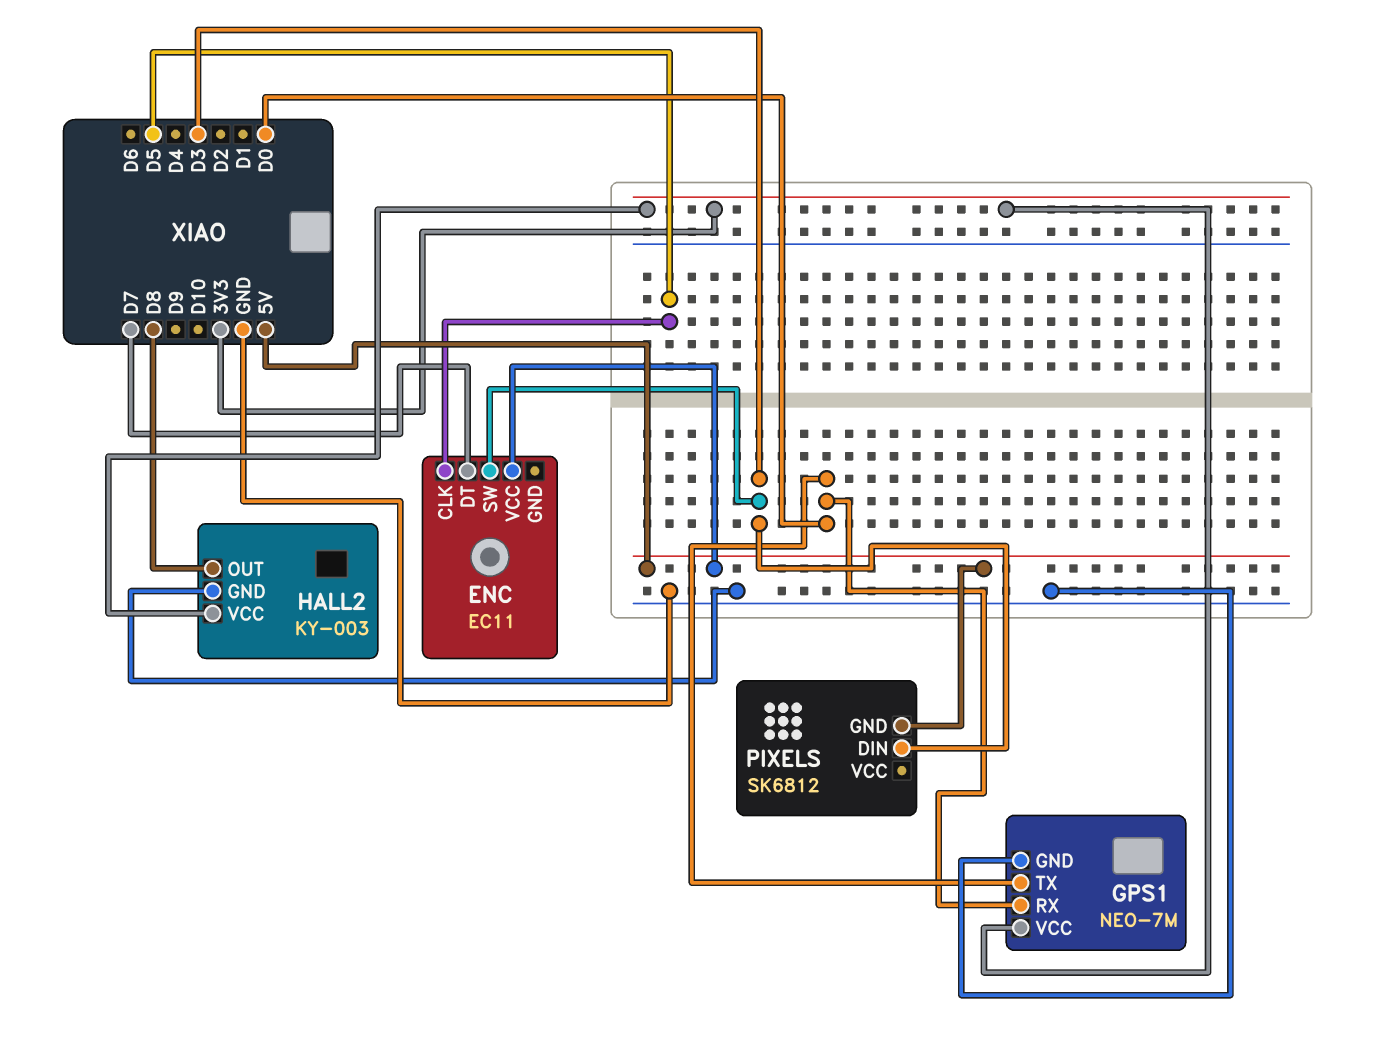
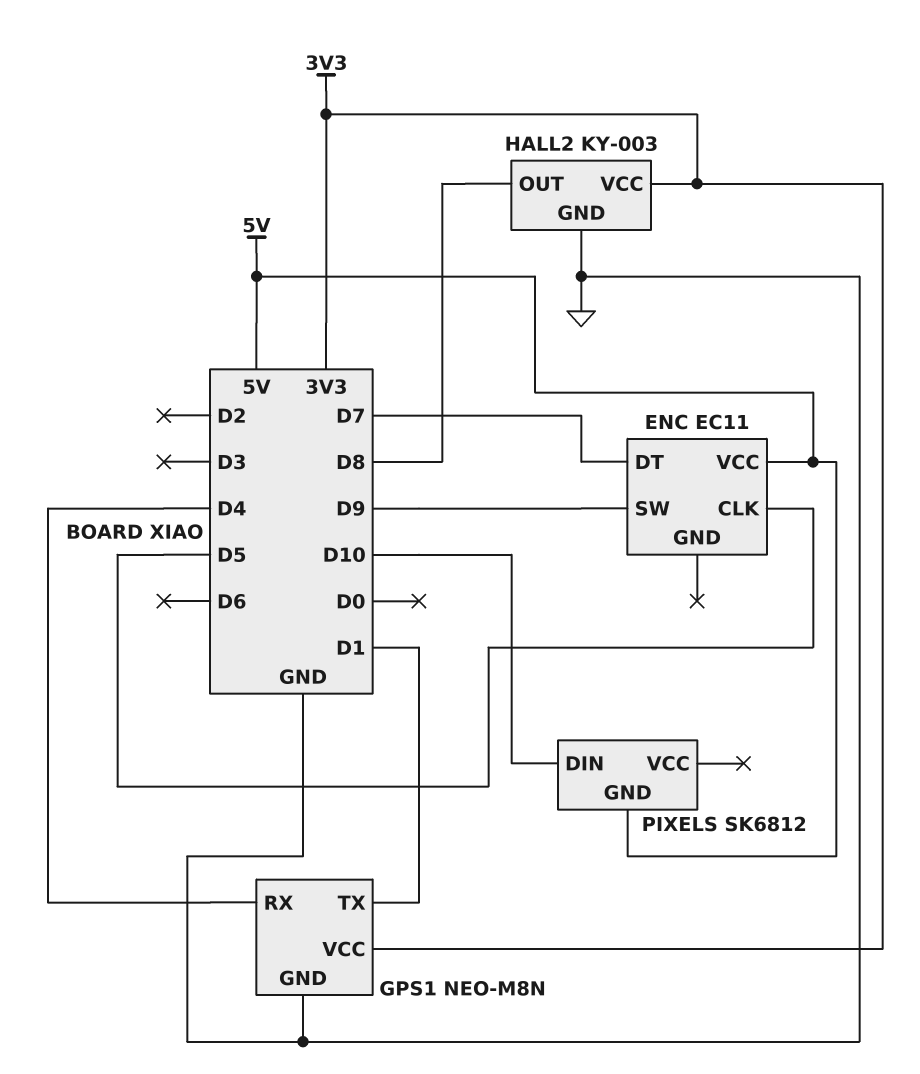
ENC pin SW: D3 -> D9
GPS1: NEO-7M -> NEO-M8N
GPS1 pin RX: D0 -> D4
GPS1 pin TX: D0 -> D1
PIXELS pin DIN: D3 -> D10

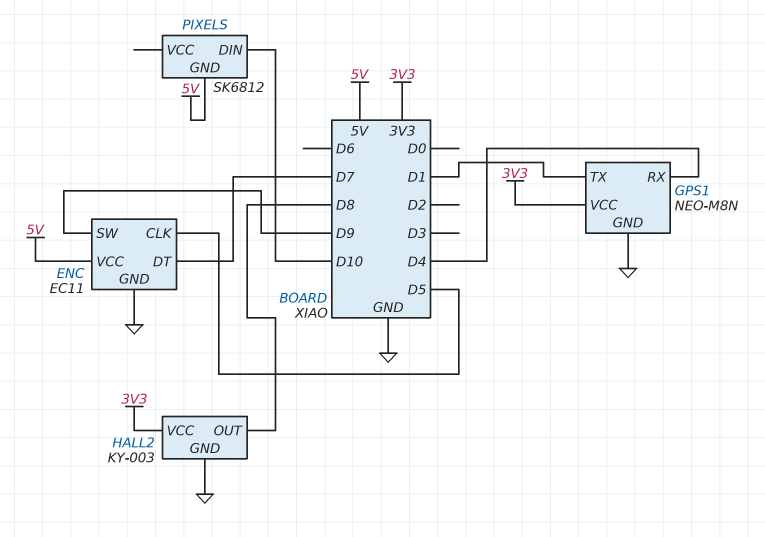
ENC pin GND: none -> GND

